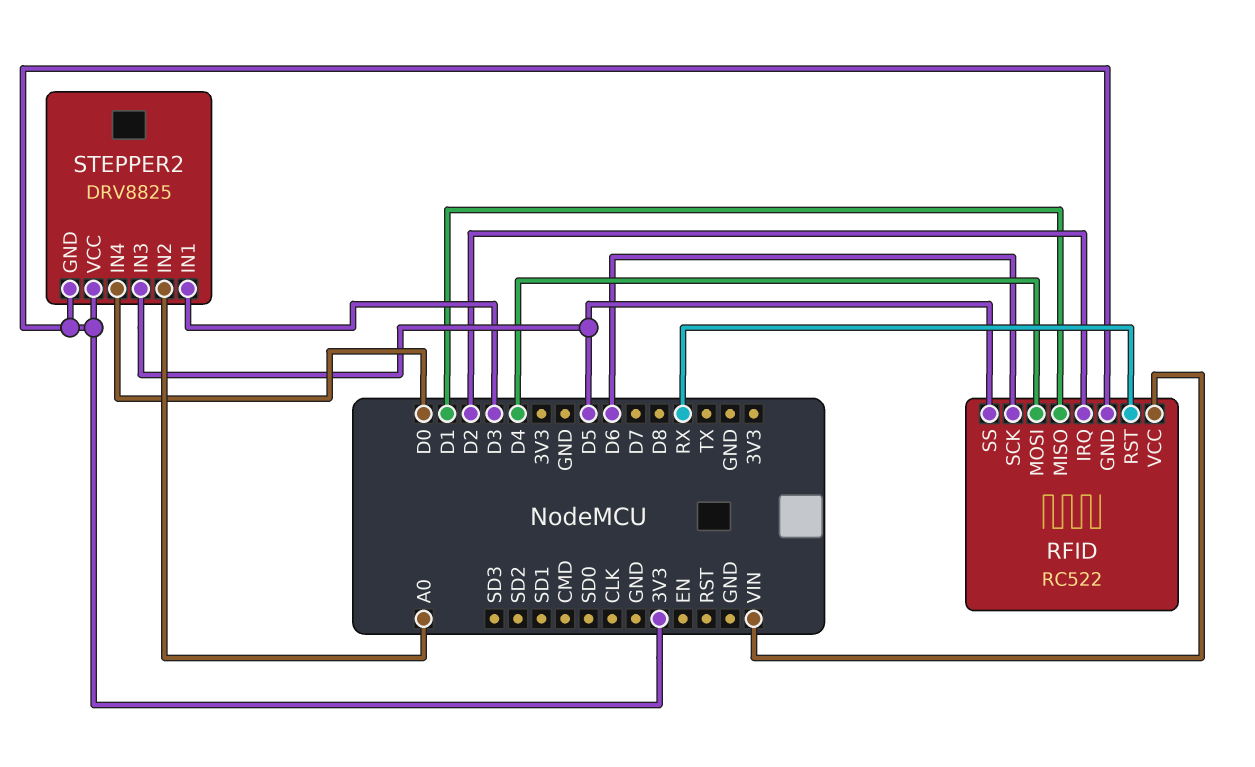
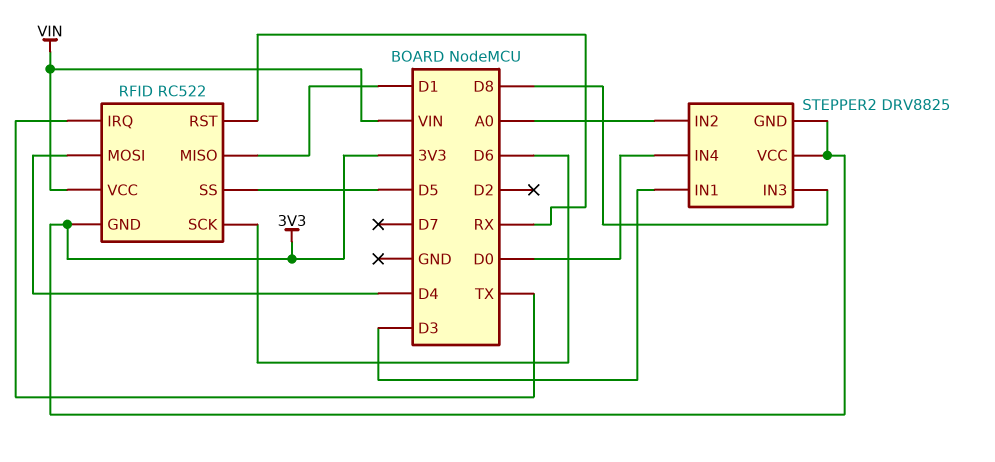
RFID pin IRQ: D2 -> TX
STEPPER2 pin IN3: D5 -> D8

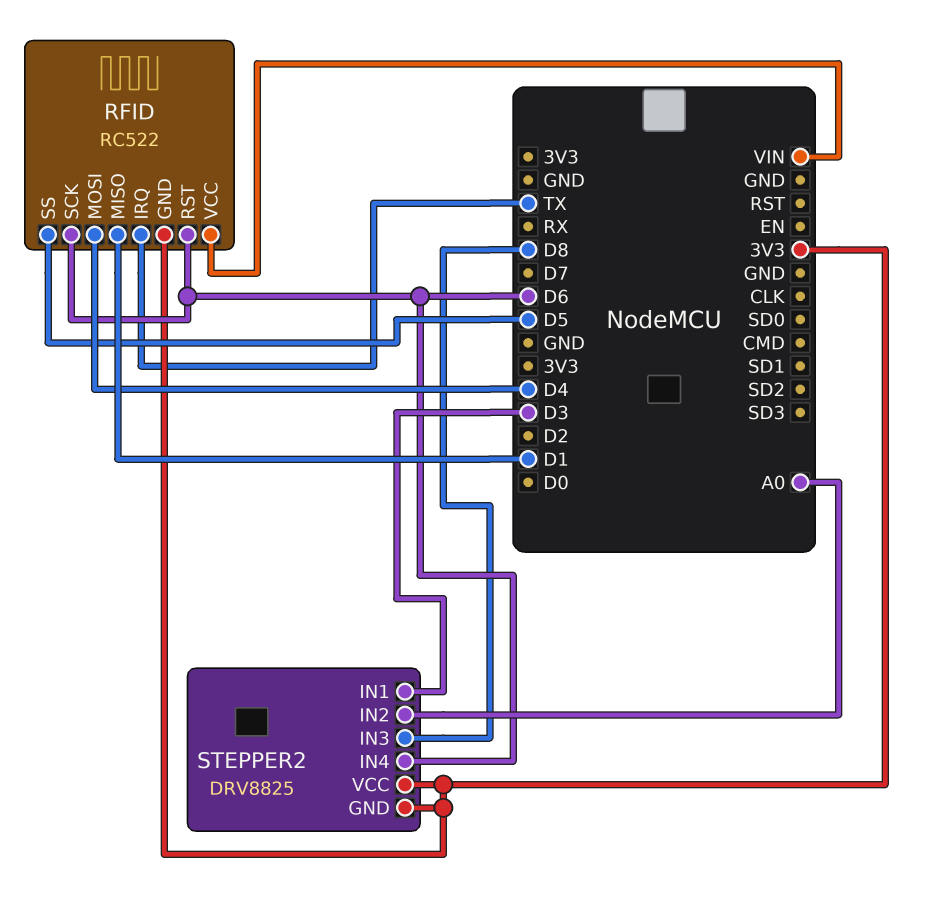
RFID pin RST: RX -> D6
STEPPER2 pin IN4: D0 -> D6

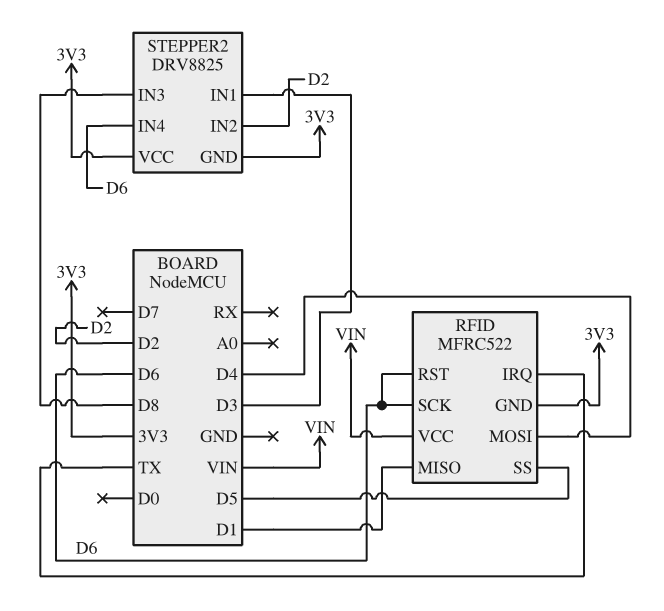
RFID: RC522 -> MFRC522
STEPPER2 pin IN2: A0 -> D2

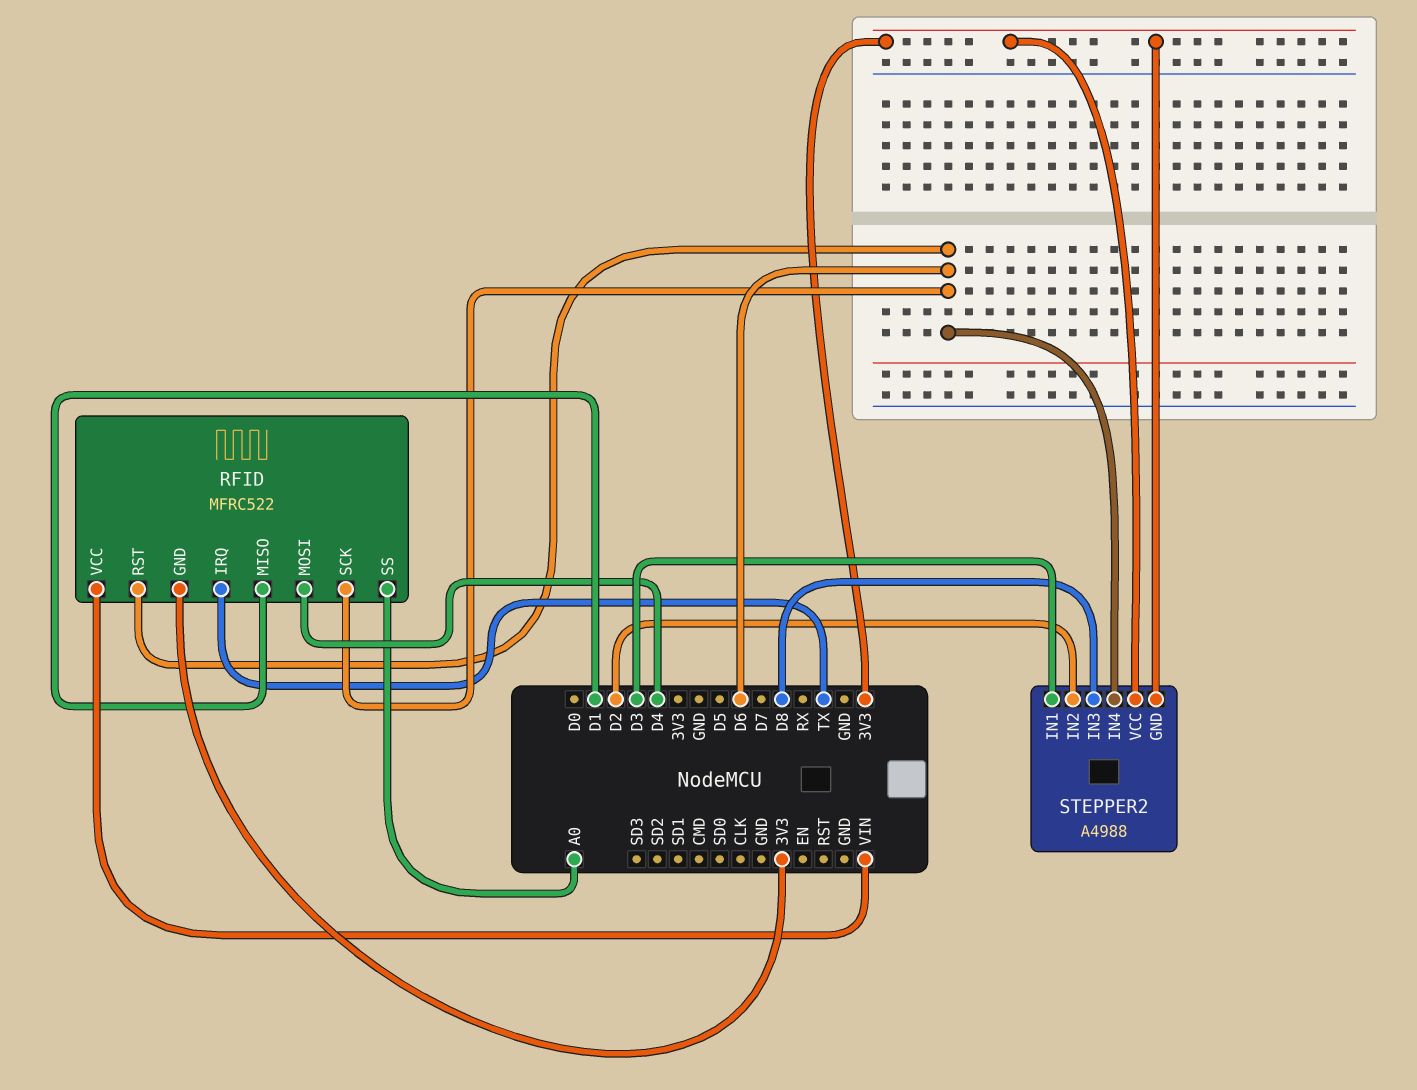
RFID pin SS: D5 -> A0
STEPPER2: DRV8825 -> A4988

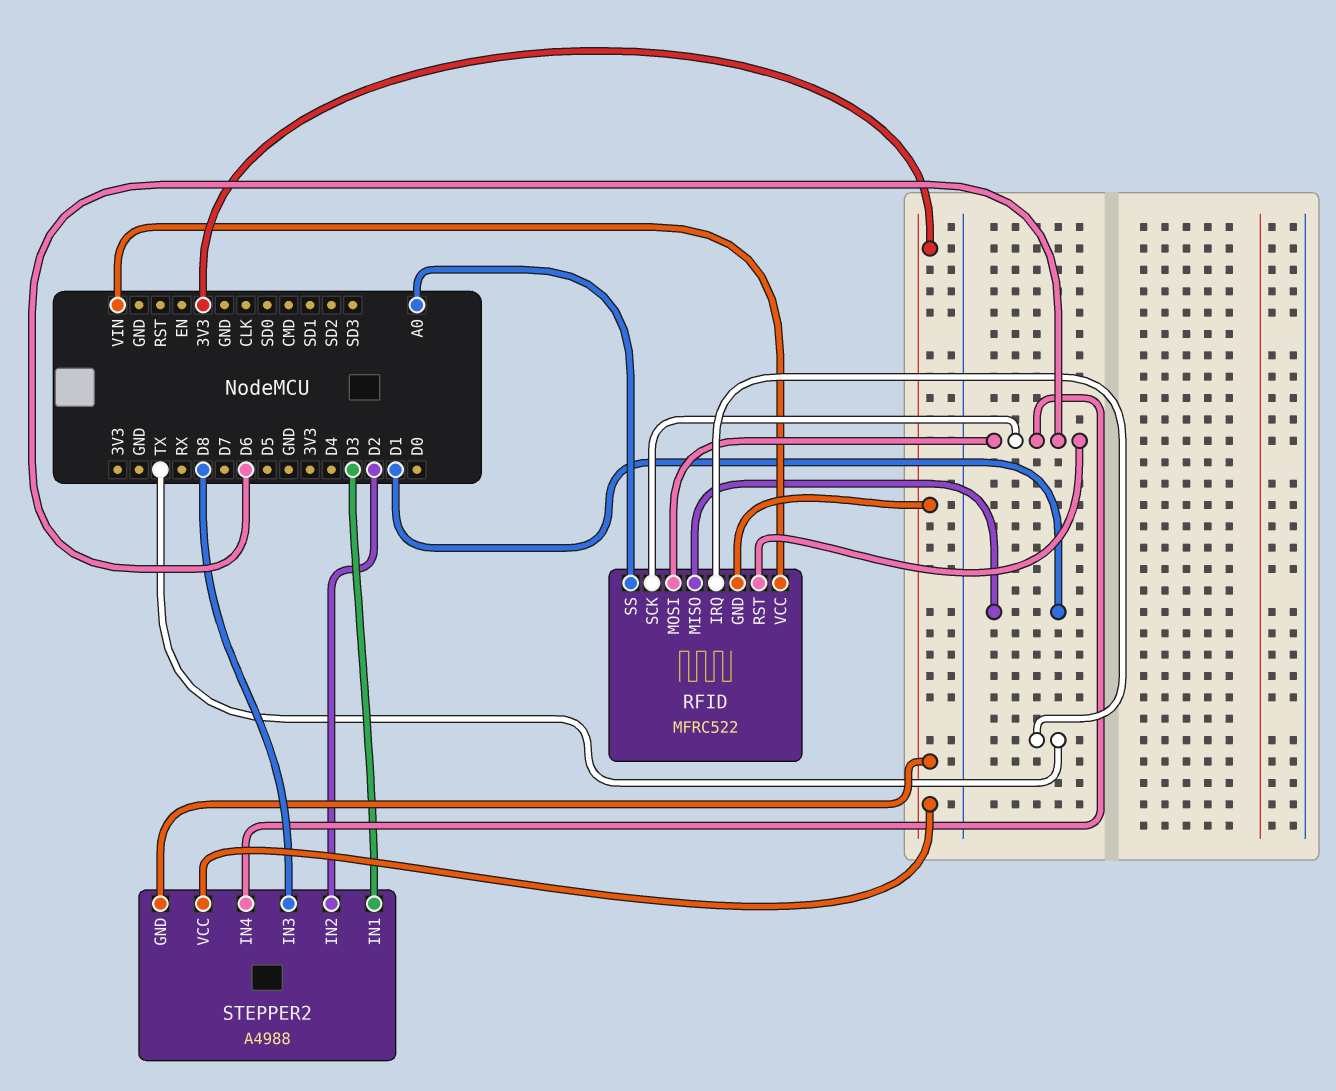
RFID pin MOSI: D4 -> D6

